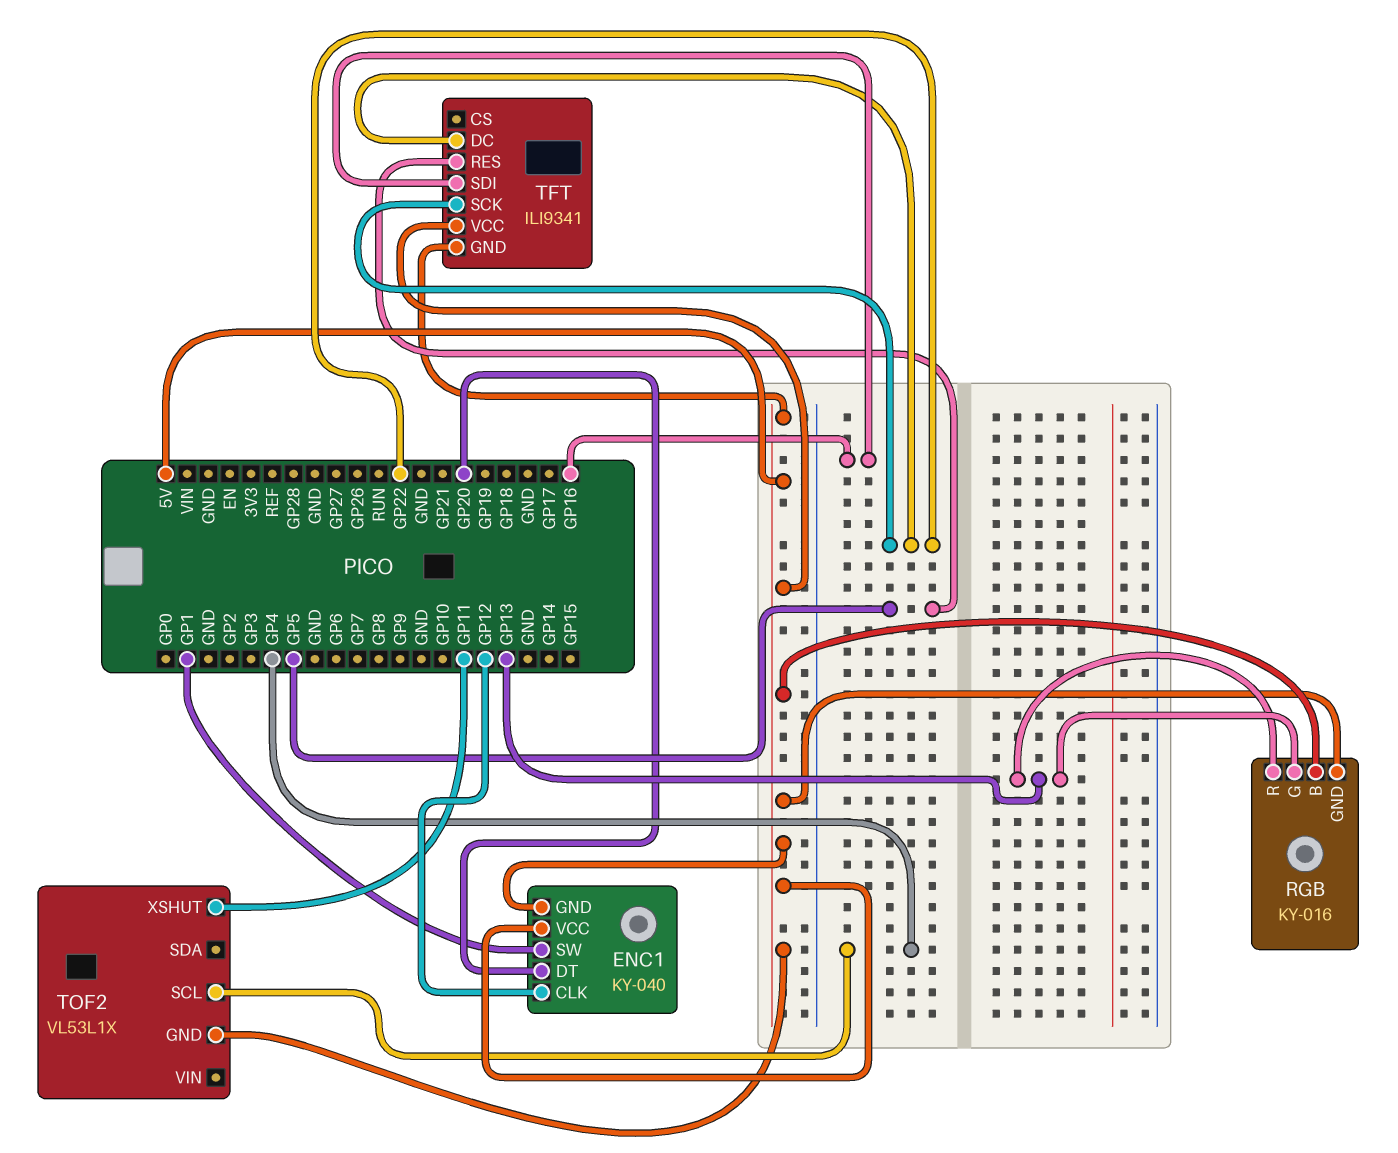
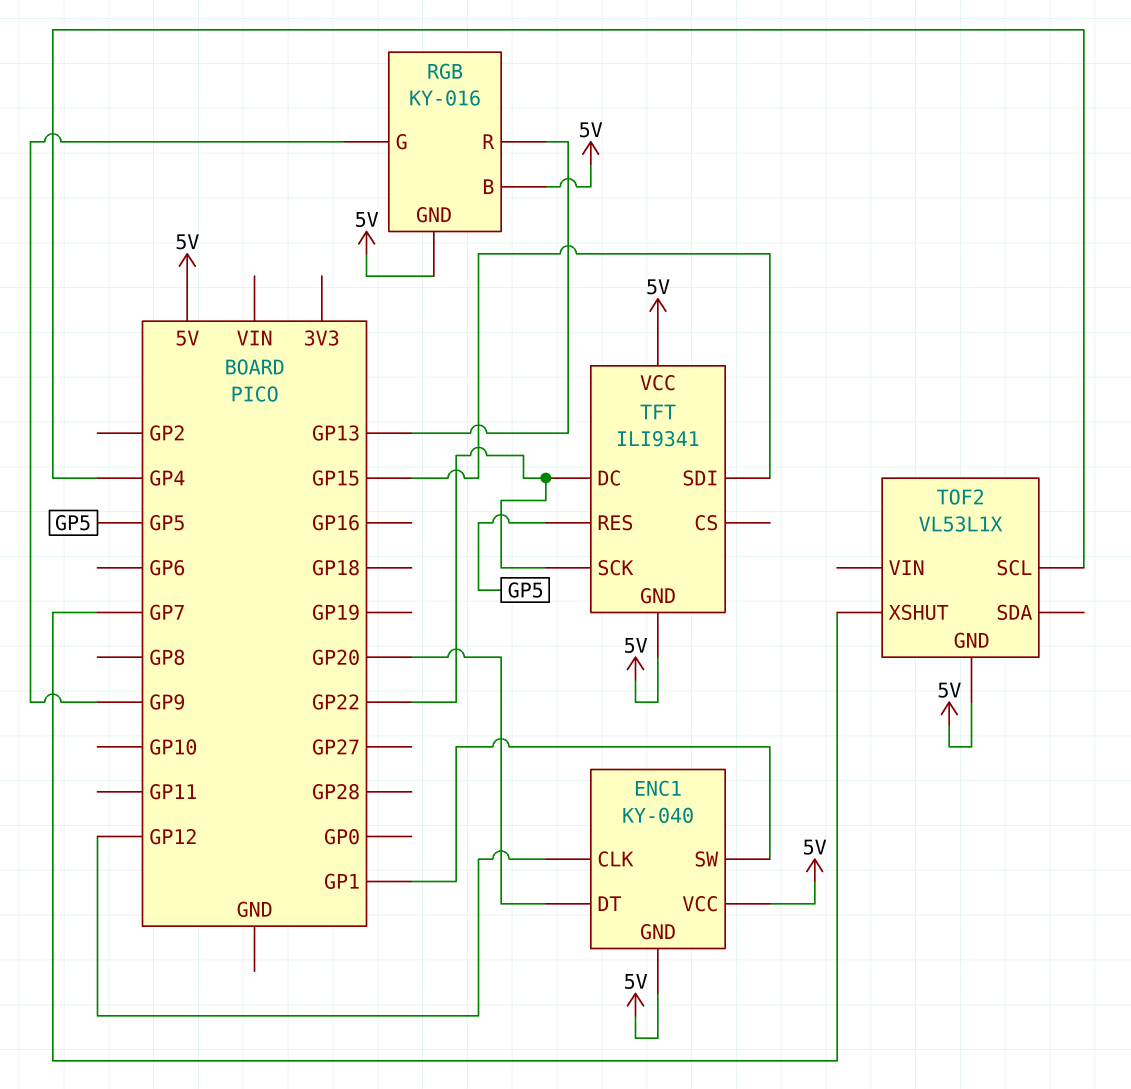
RGB pin G: GP13 -> GP9
TFT pin SDI: GP16 -> GP15
TOF2 pin XSHUT: GP11 -> GP7

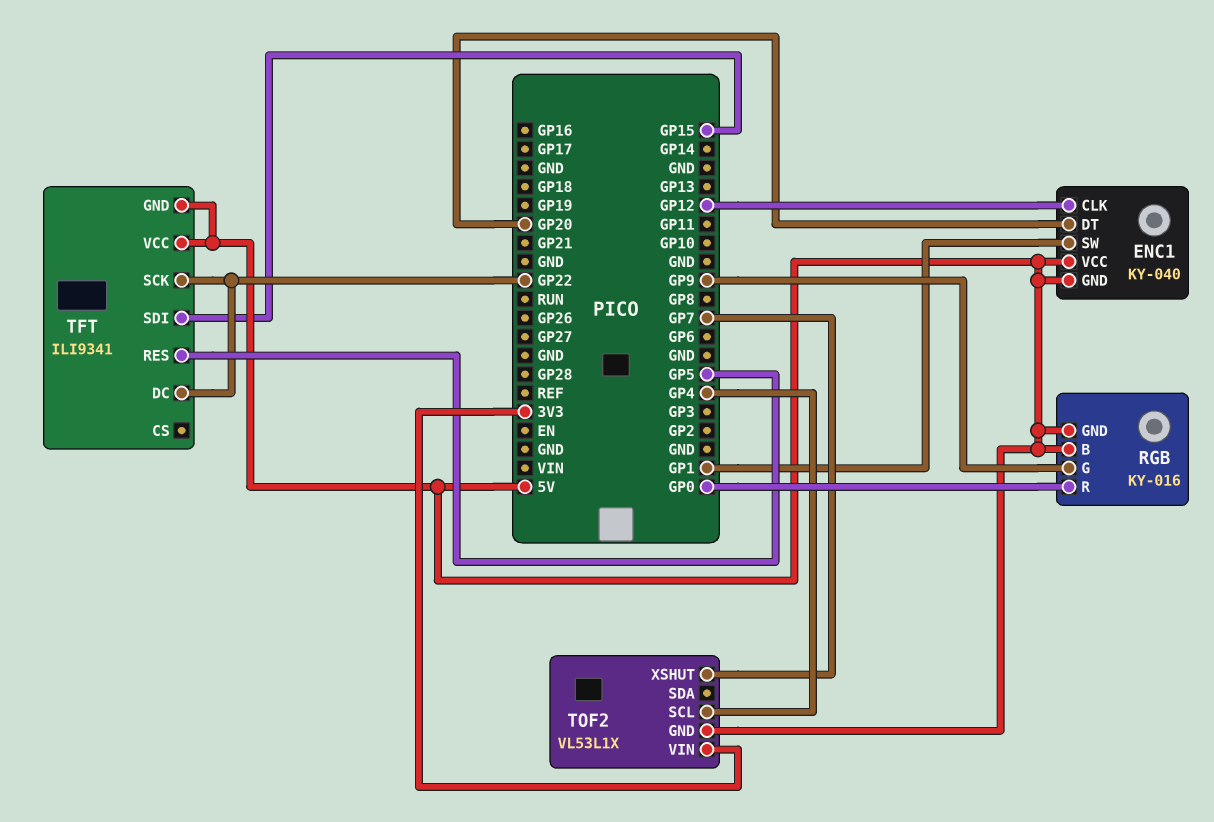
RGB pin R: GP13 -> GP0
TOF2 pin VIN: none -> 3V3

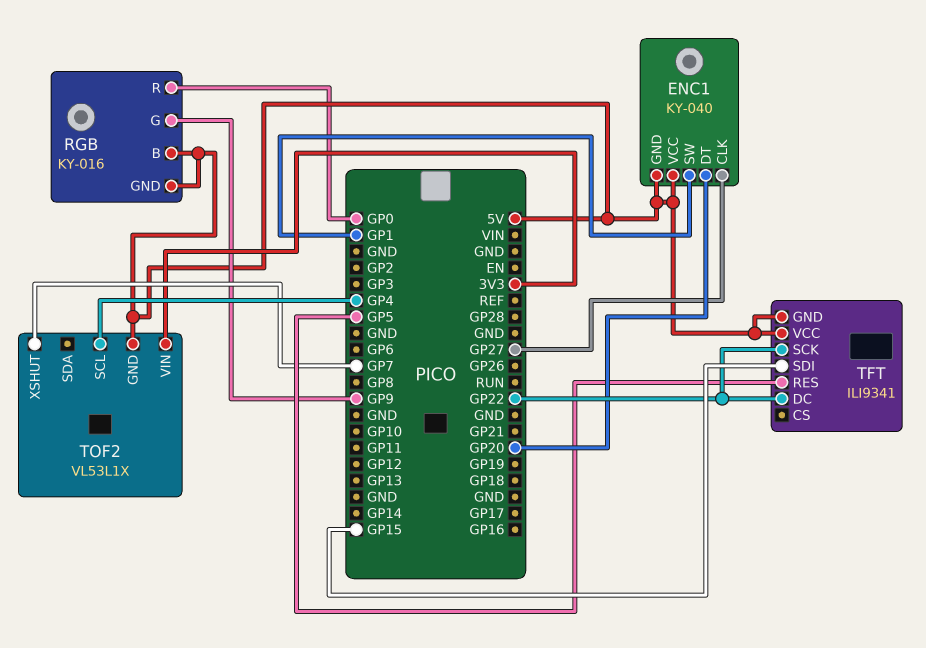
ENC1 pin CLK: GP12 -> GP27

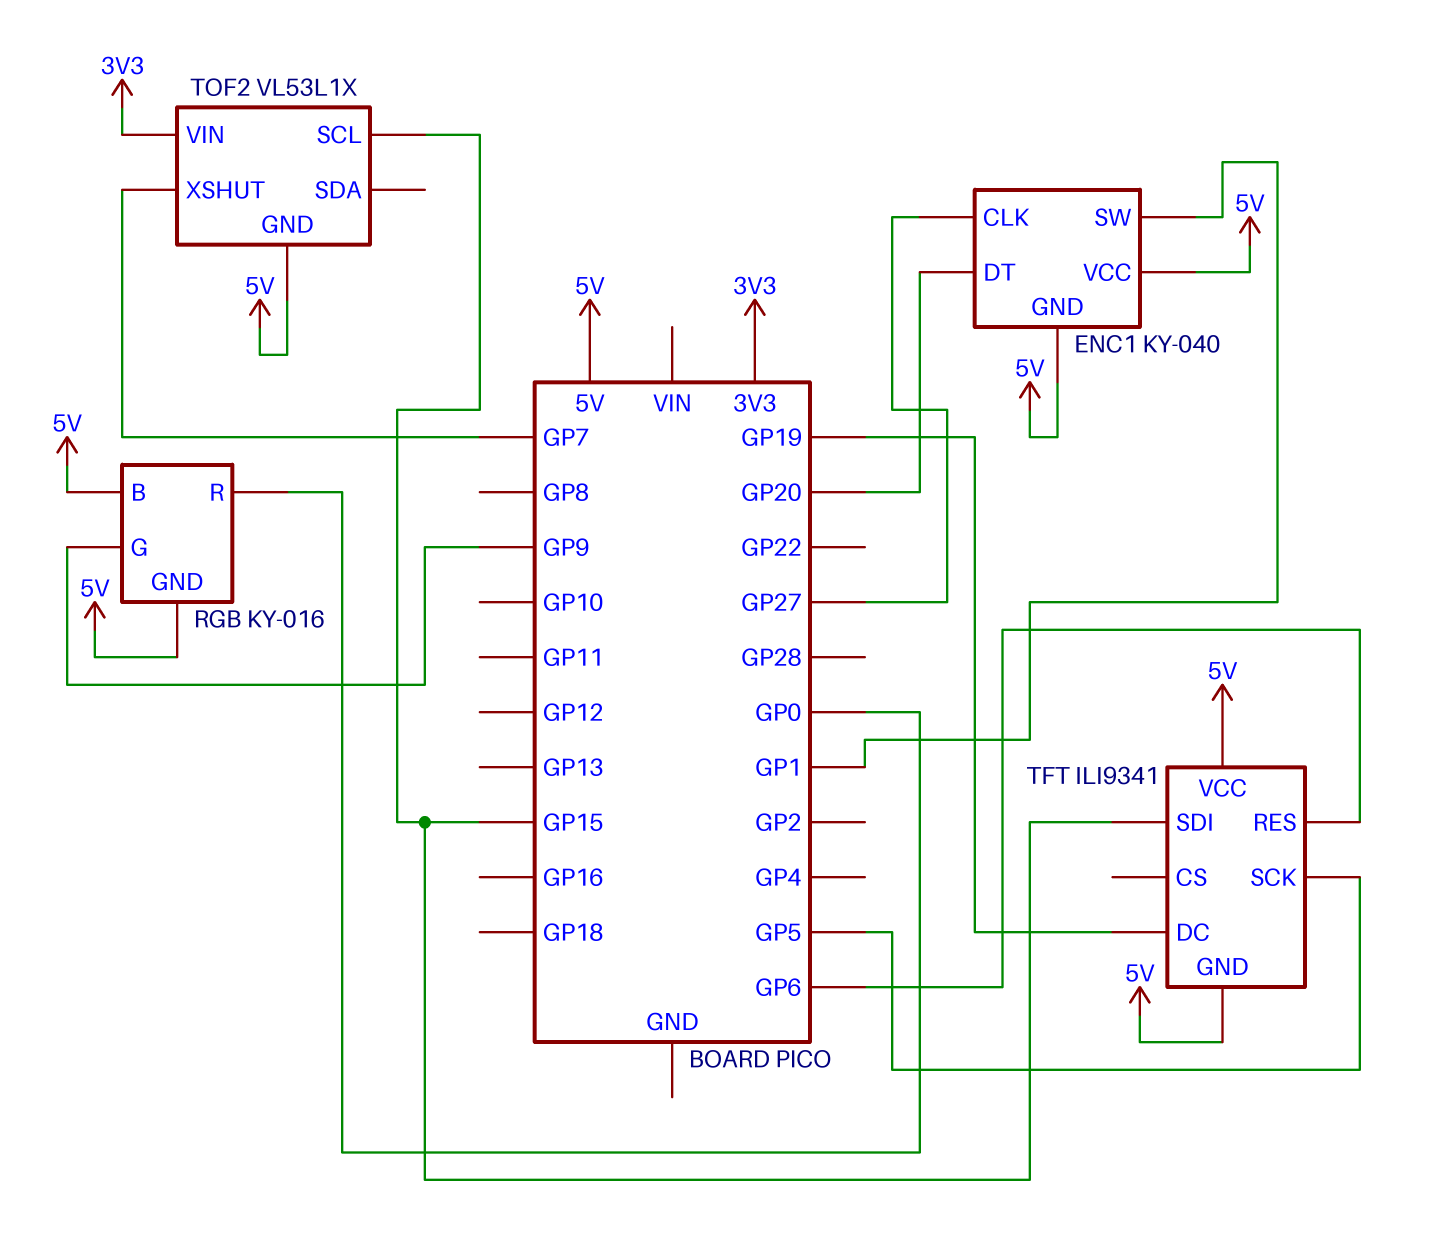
TFT pin DC: GP22 -> GP19
TFT pin RES: GP5 -> GP6
TFT pin SCK: GP22 -> GP5
TOF2 pin SCL: GP4 -> GP15

